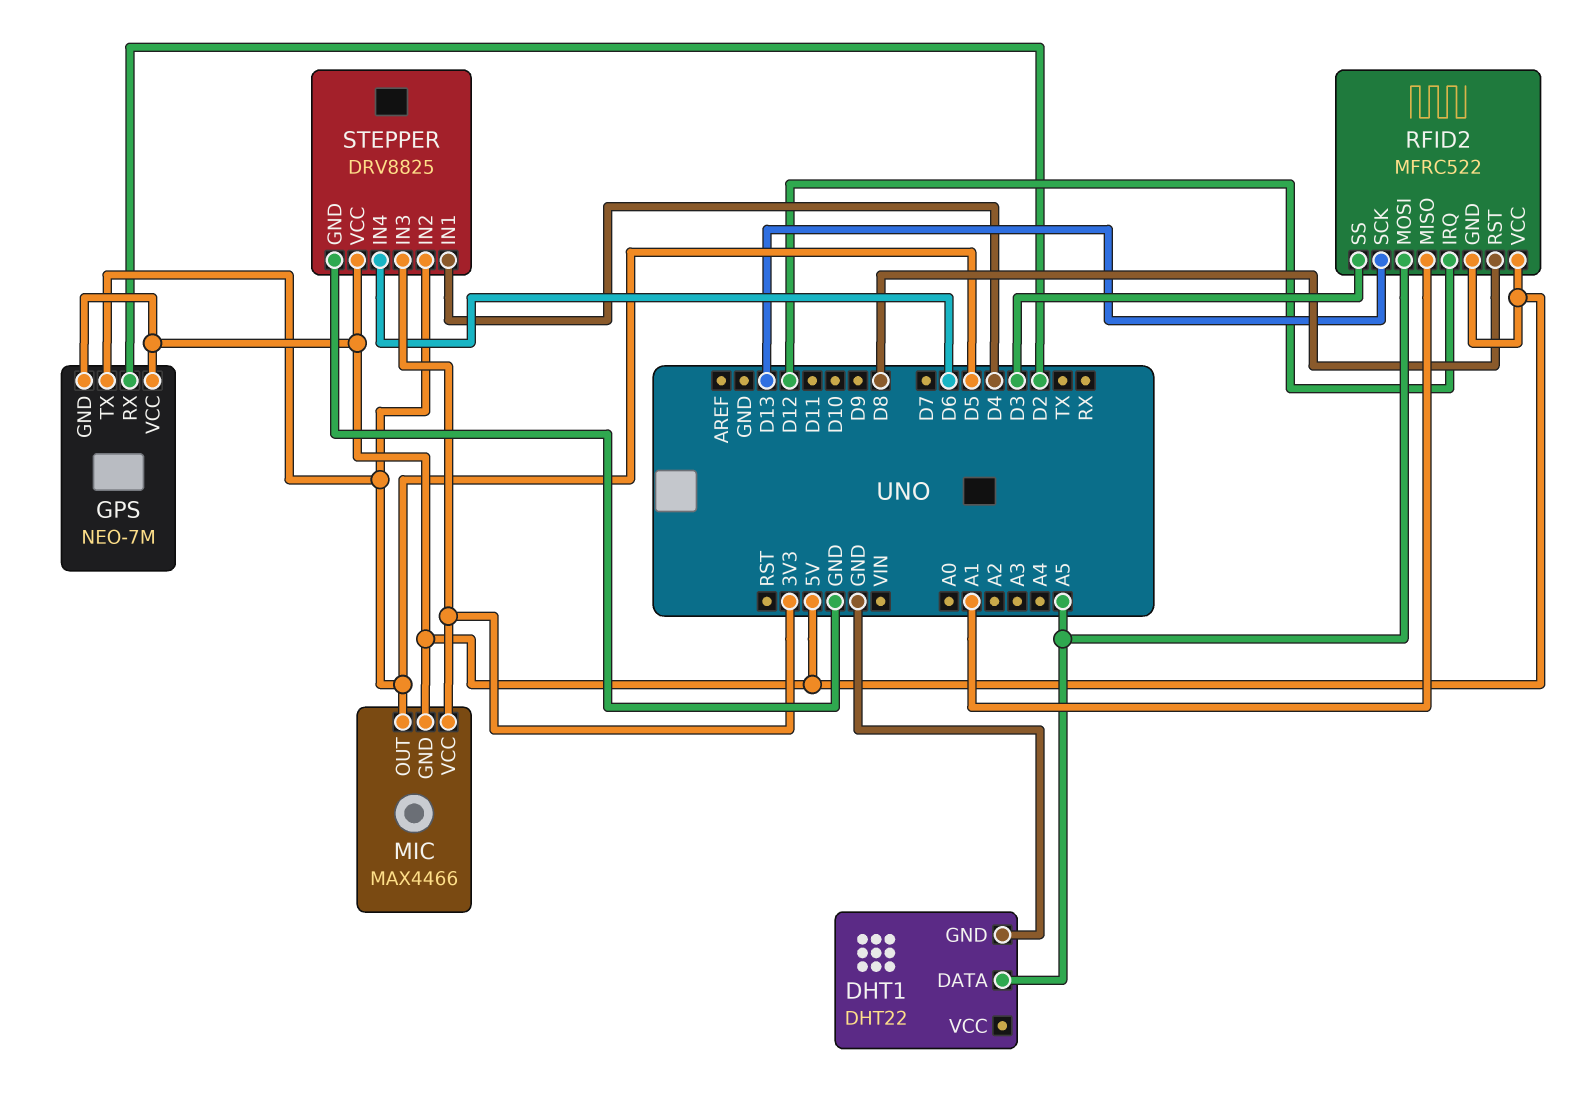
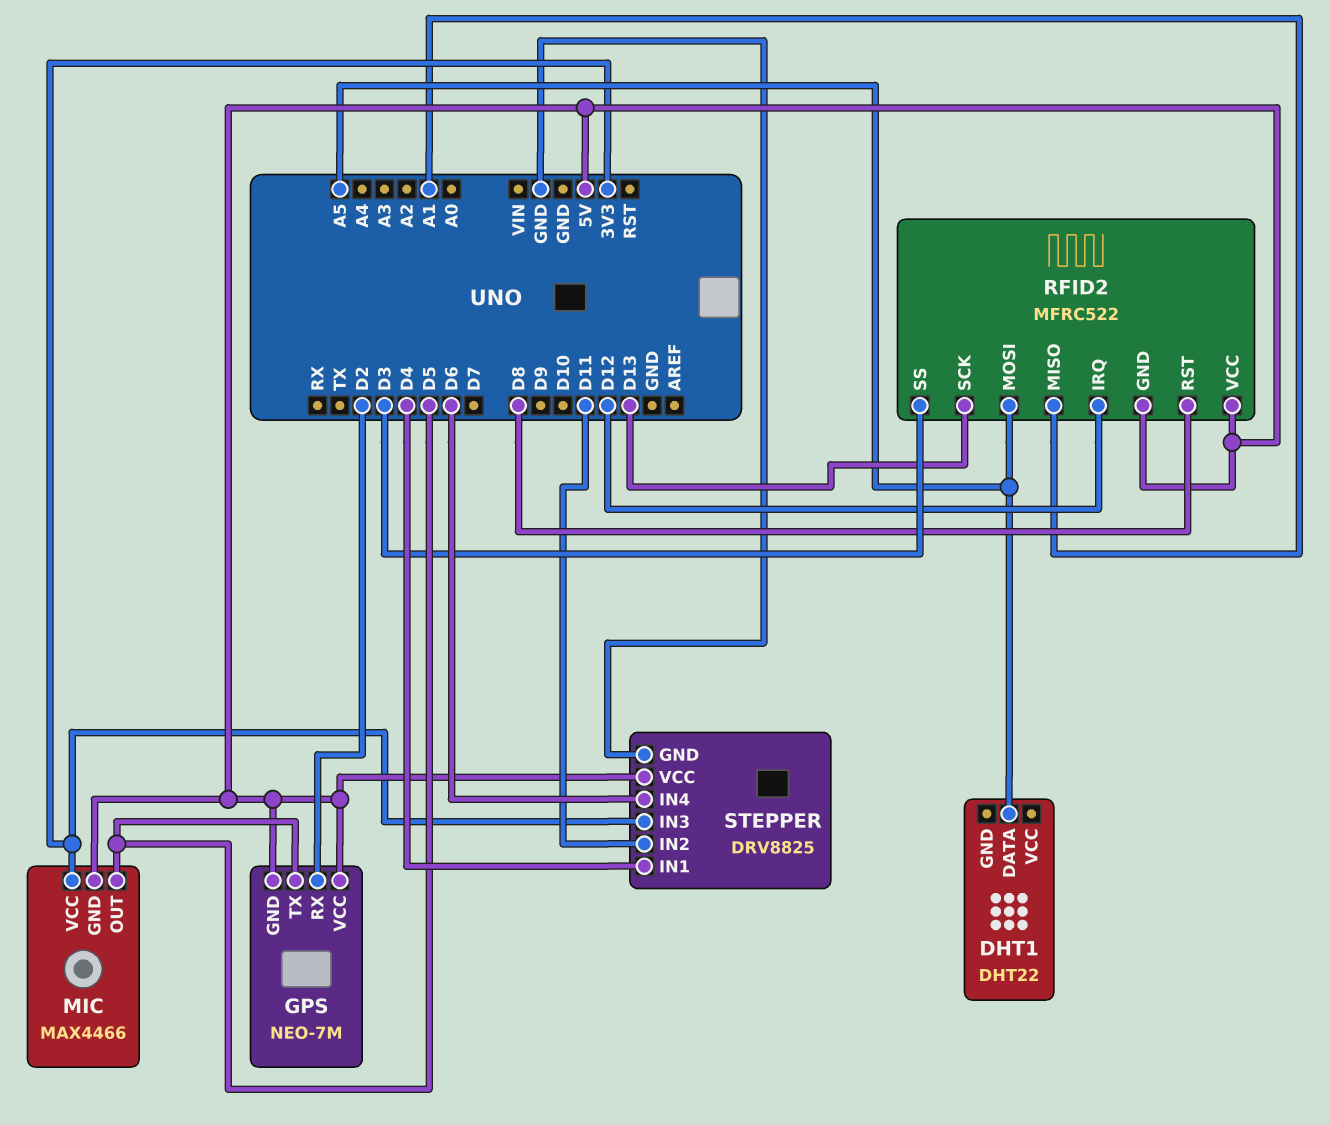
DHT1 pin GND: GND -> none
STEPPER pin IN2: D5 -> D11

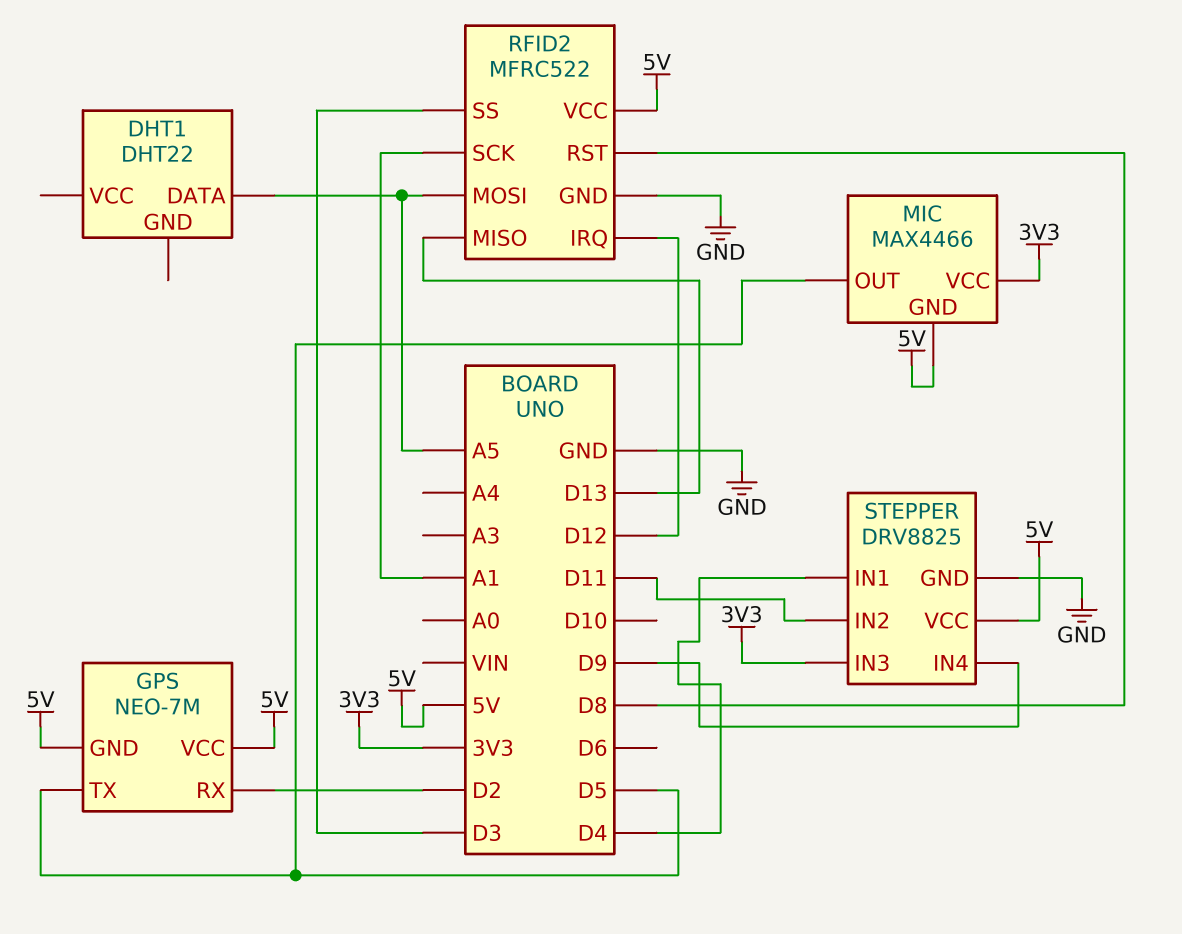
RFID2 pin GND: 5V -> GND
RFID2 pin MISO: A1 -> D13
RFID2 pin SCK: D13 -> A1
STEPPER pin IN4: D6 -> D9

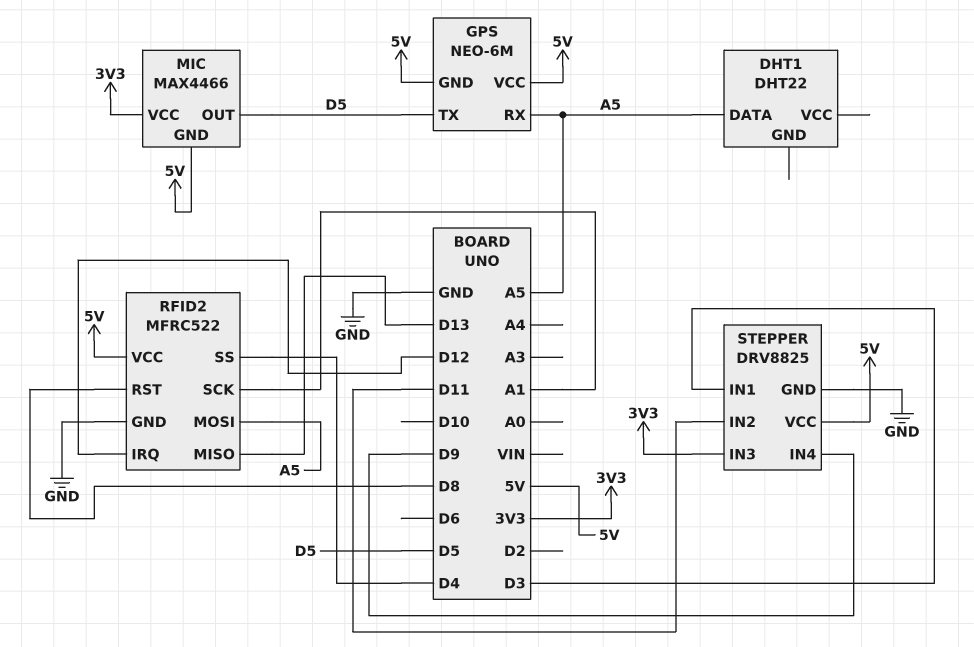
GPS: NEO-7M -> NEO-6M
GPS pin RX: D2 -> A5
RFID2 pin SS: D3 -> D4
STEPPER pin IN1: D4 -> D3

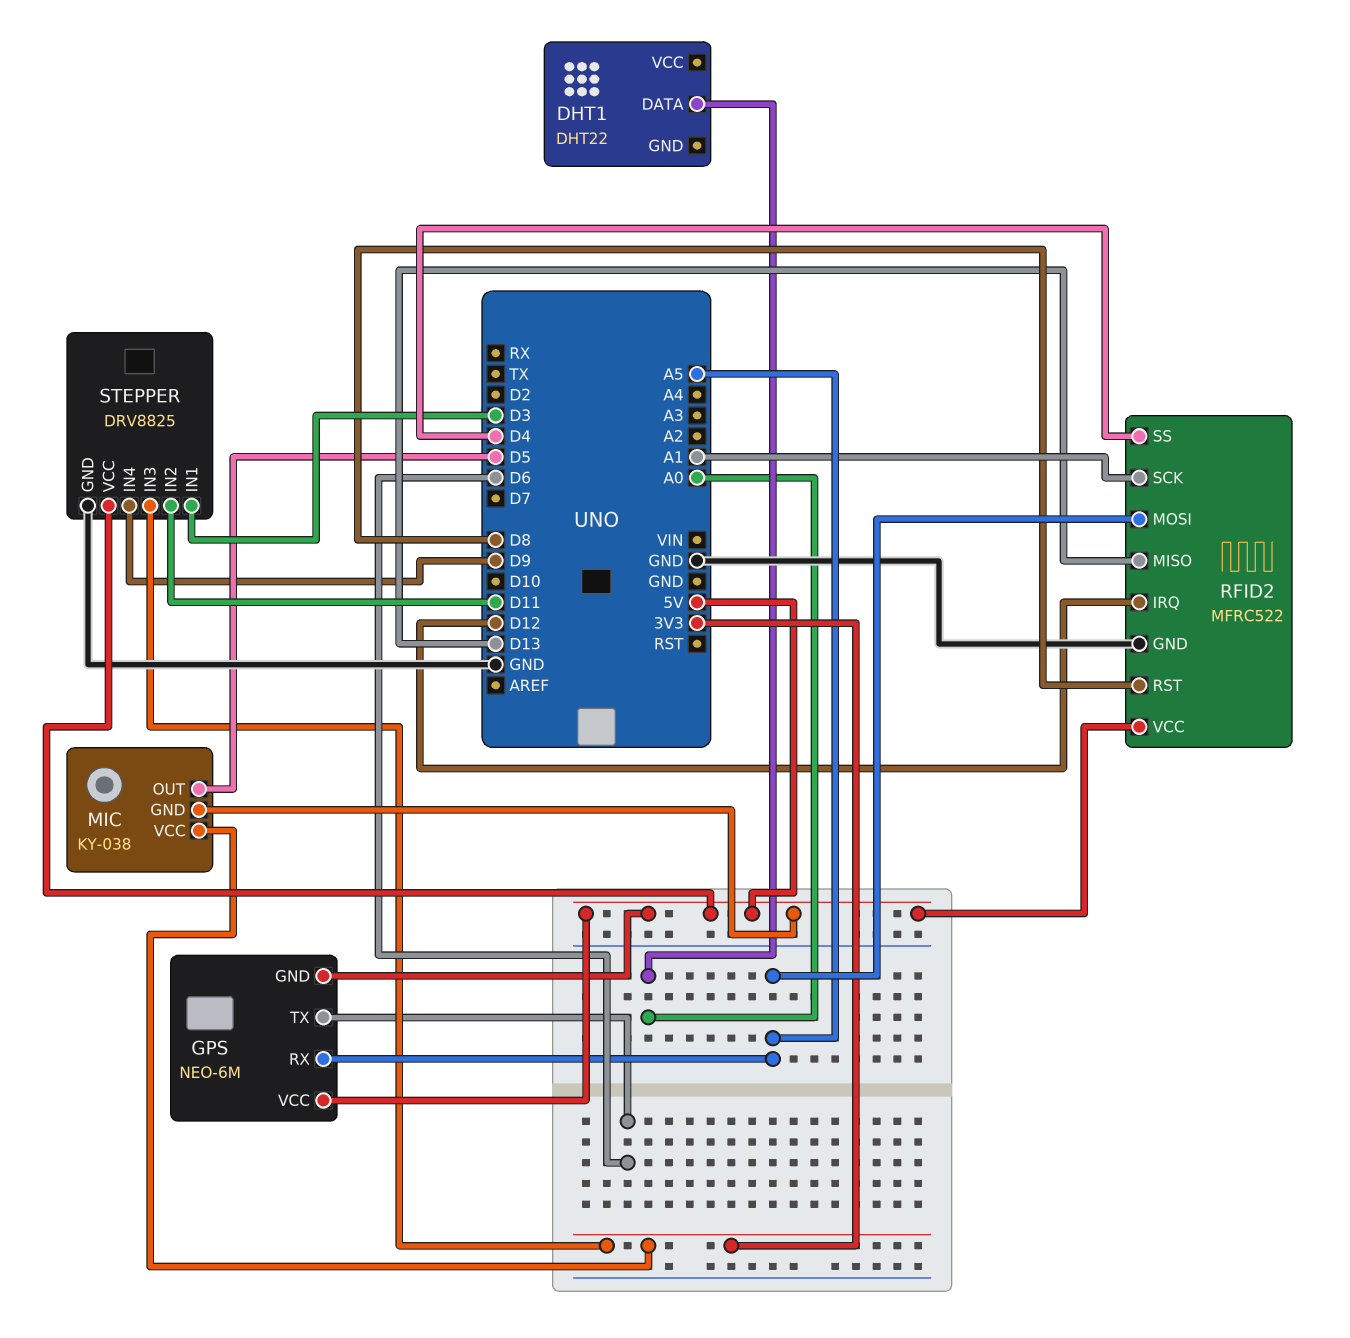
DHT1 pin DATA: A5 -> A0
GPS pin TX: D5 -> D6
MIC: MAX4466 -> KY-038

